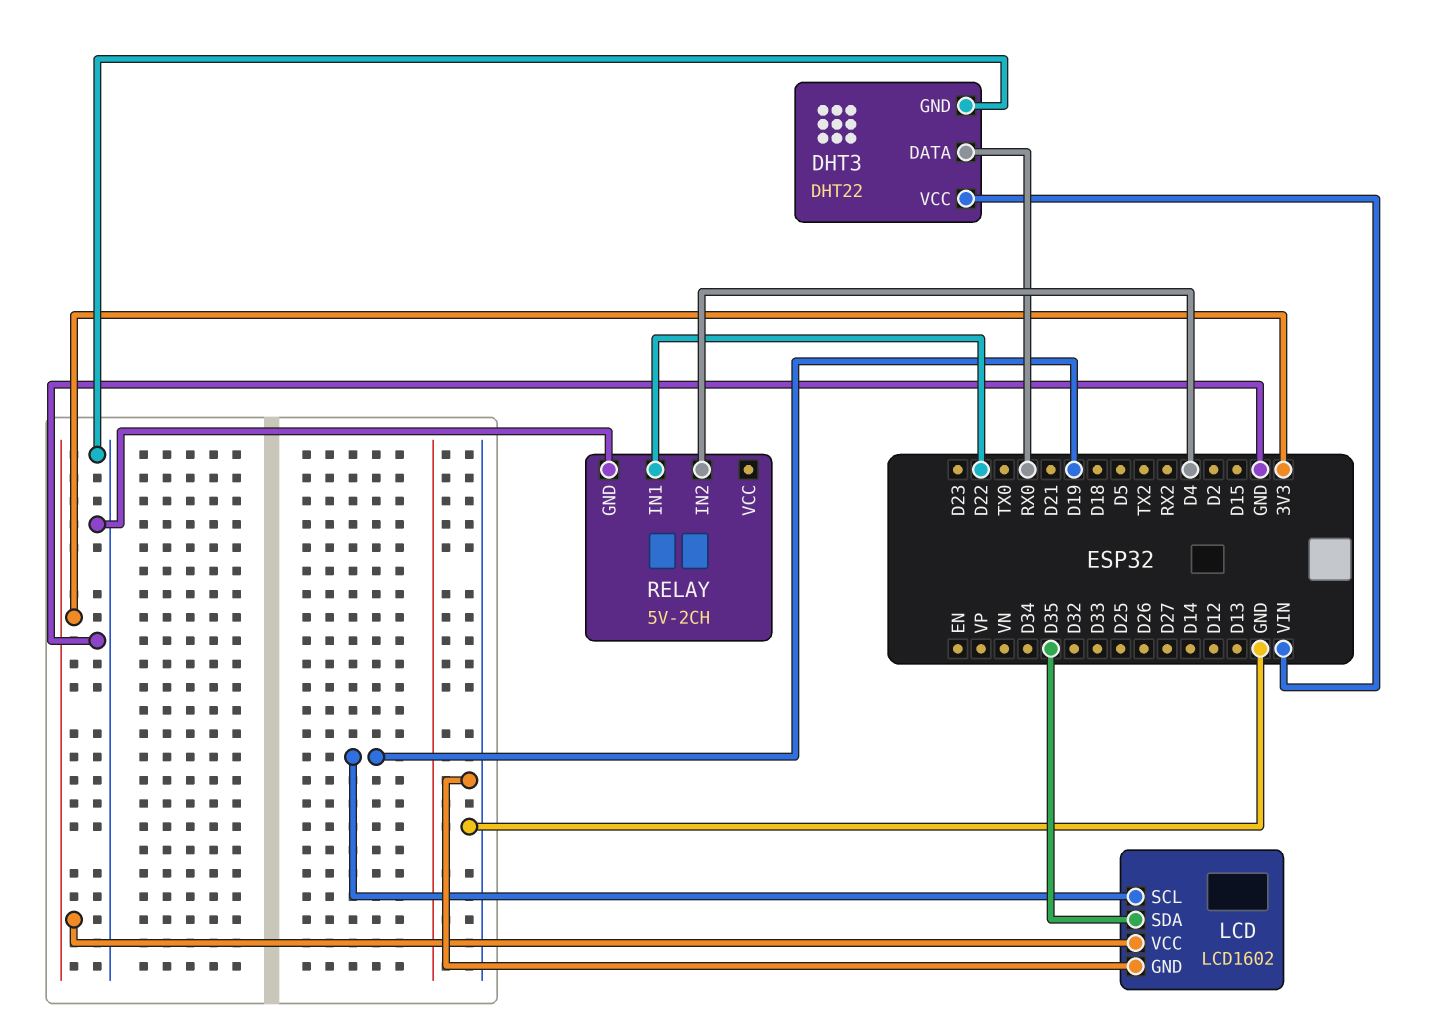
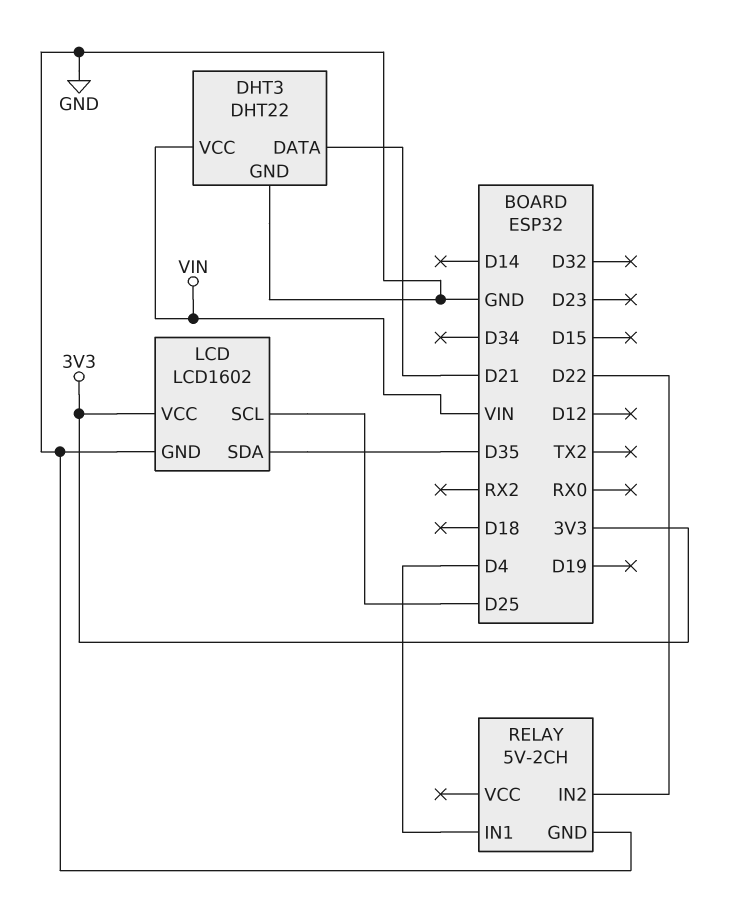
DHT3 pin DATA: RX0 -> D21
LCD pin SCL: D19 -> D25
RELAY pin IN1: D22 -> D4
RELAY pin IN2: D4 -> D22

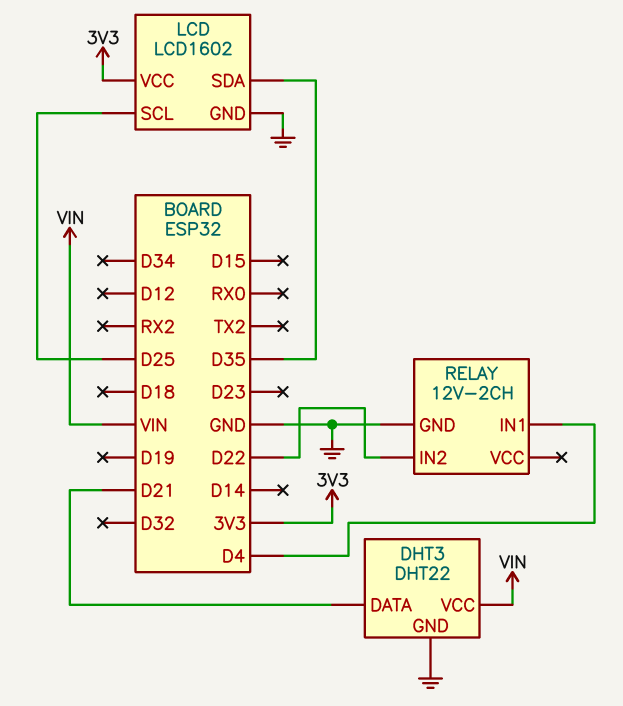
RELAY: 5V-2CH -> 12V-2CH

